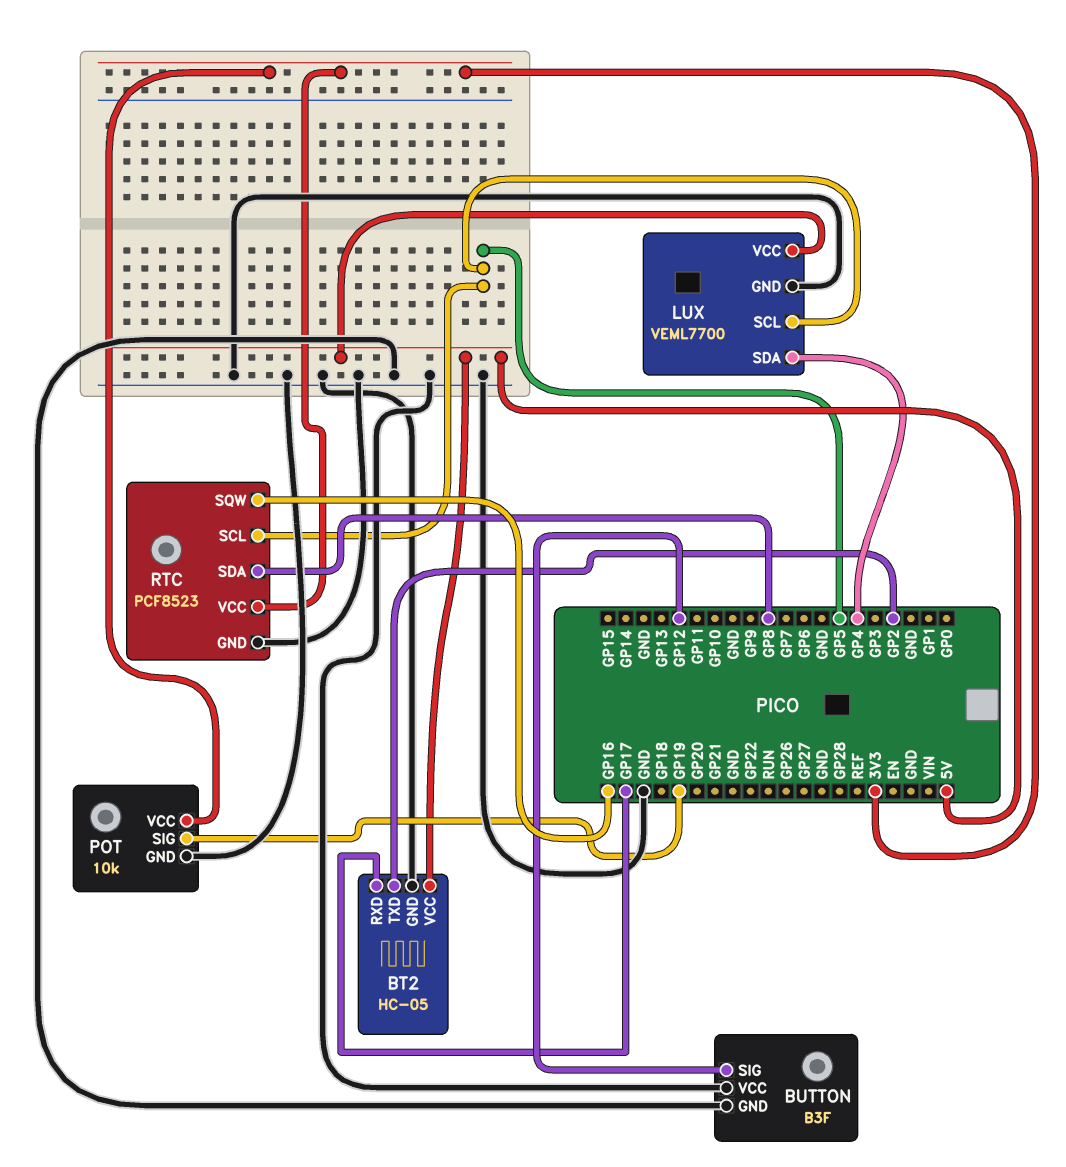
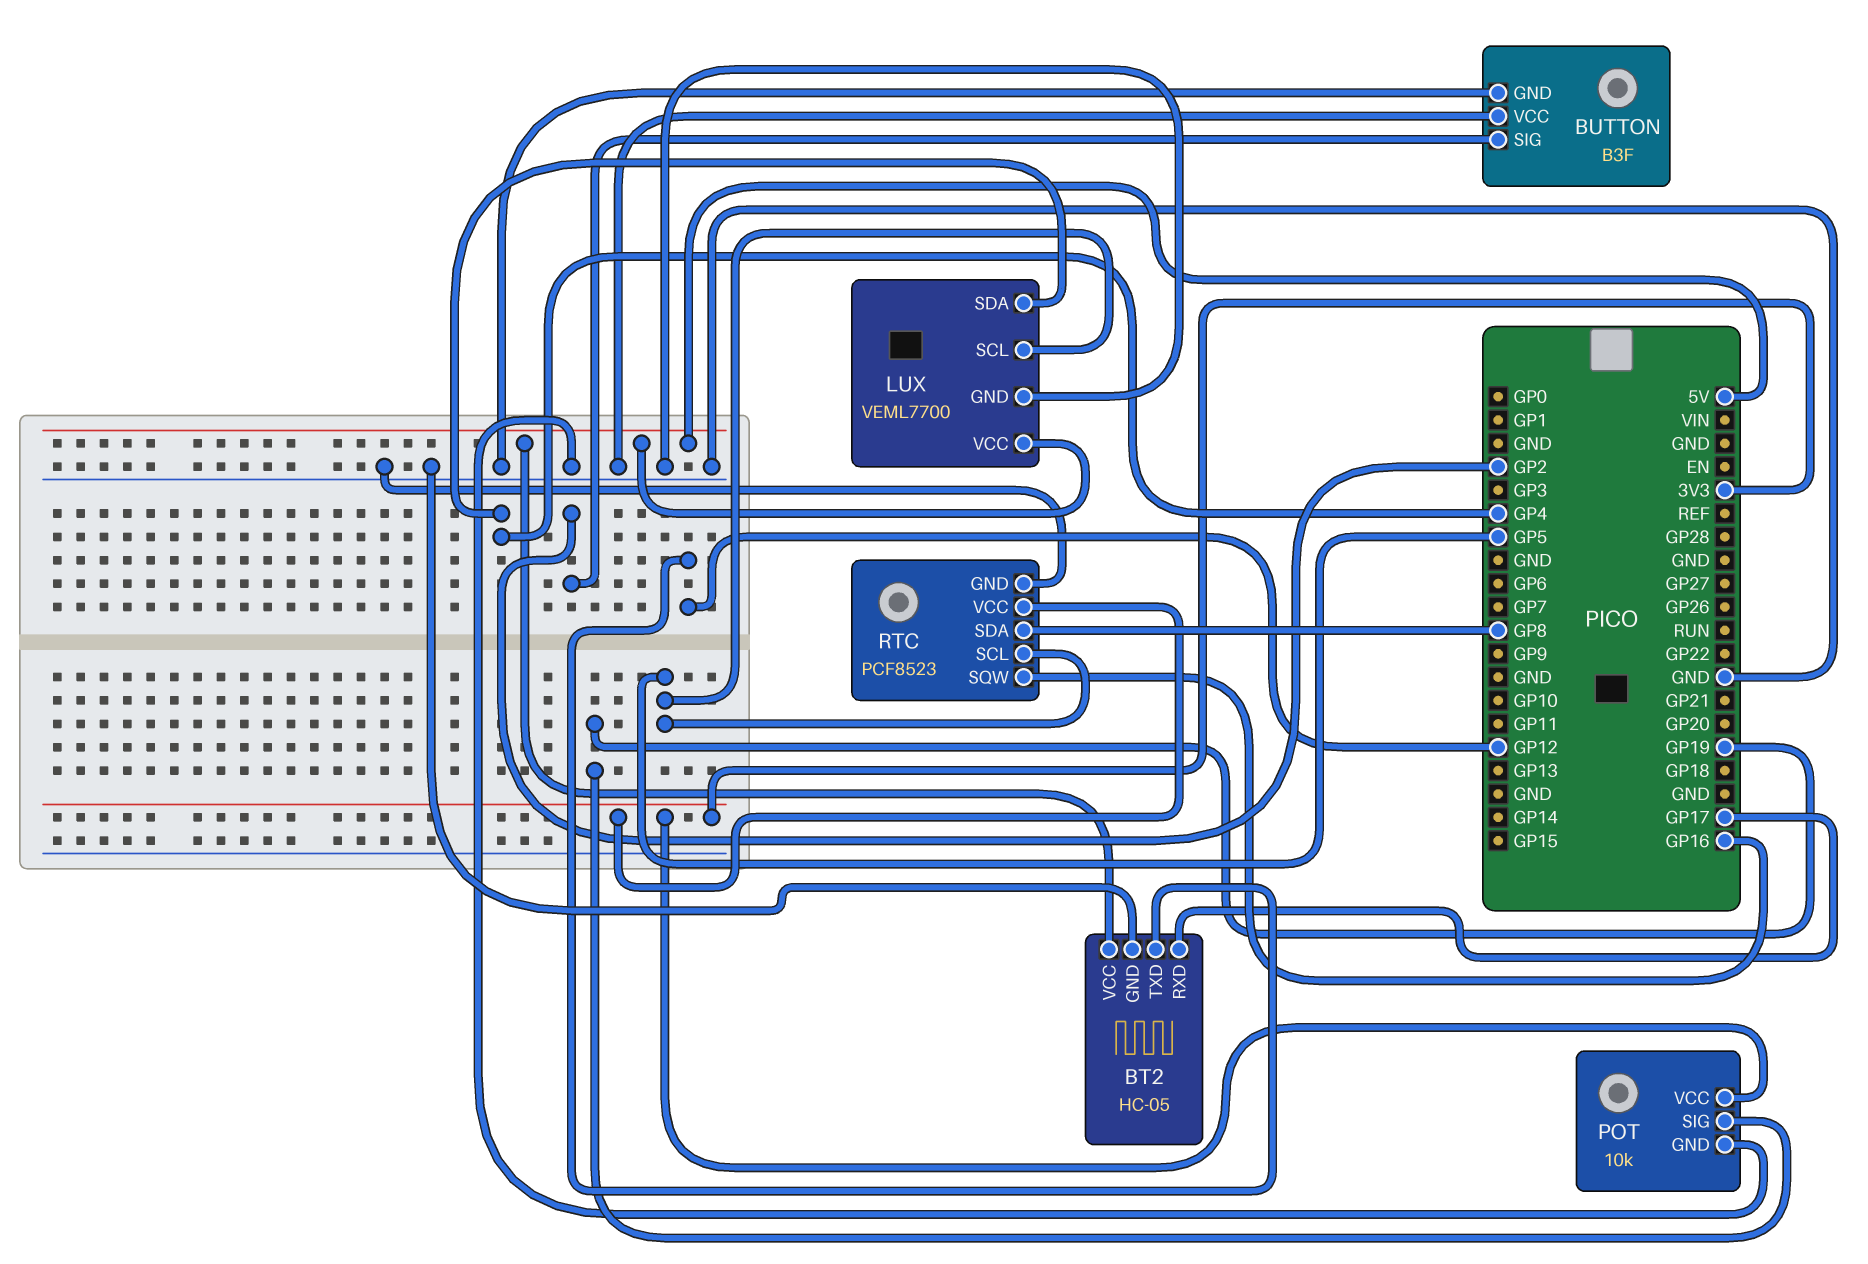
BT2 pin TXD: GP2 -> GP12
BUTTON pin SIG: GP12 -> GP2

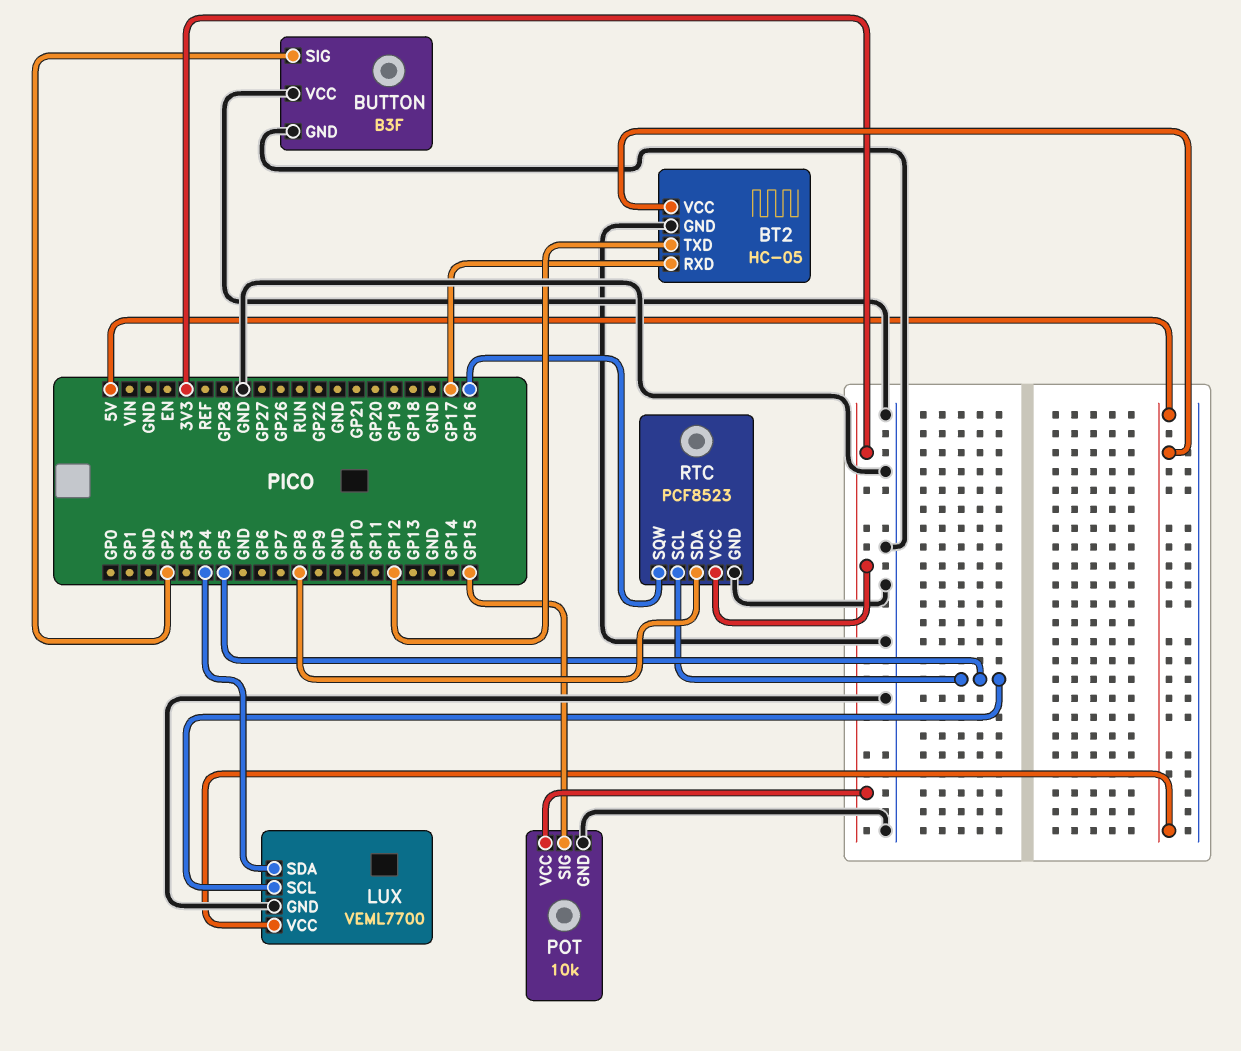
POT pin SIG: GP19 -> GP15

